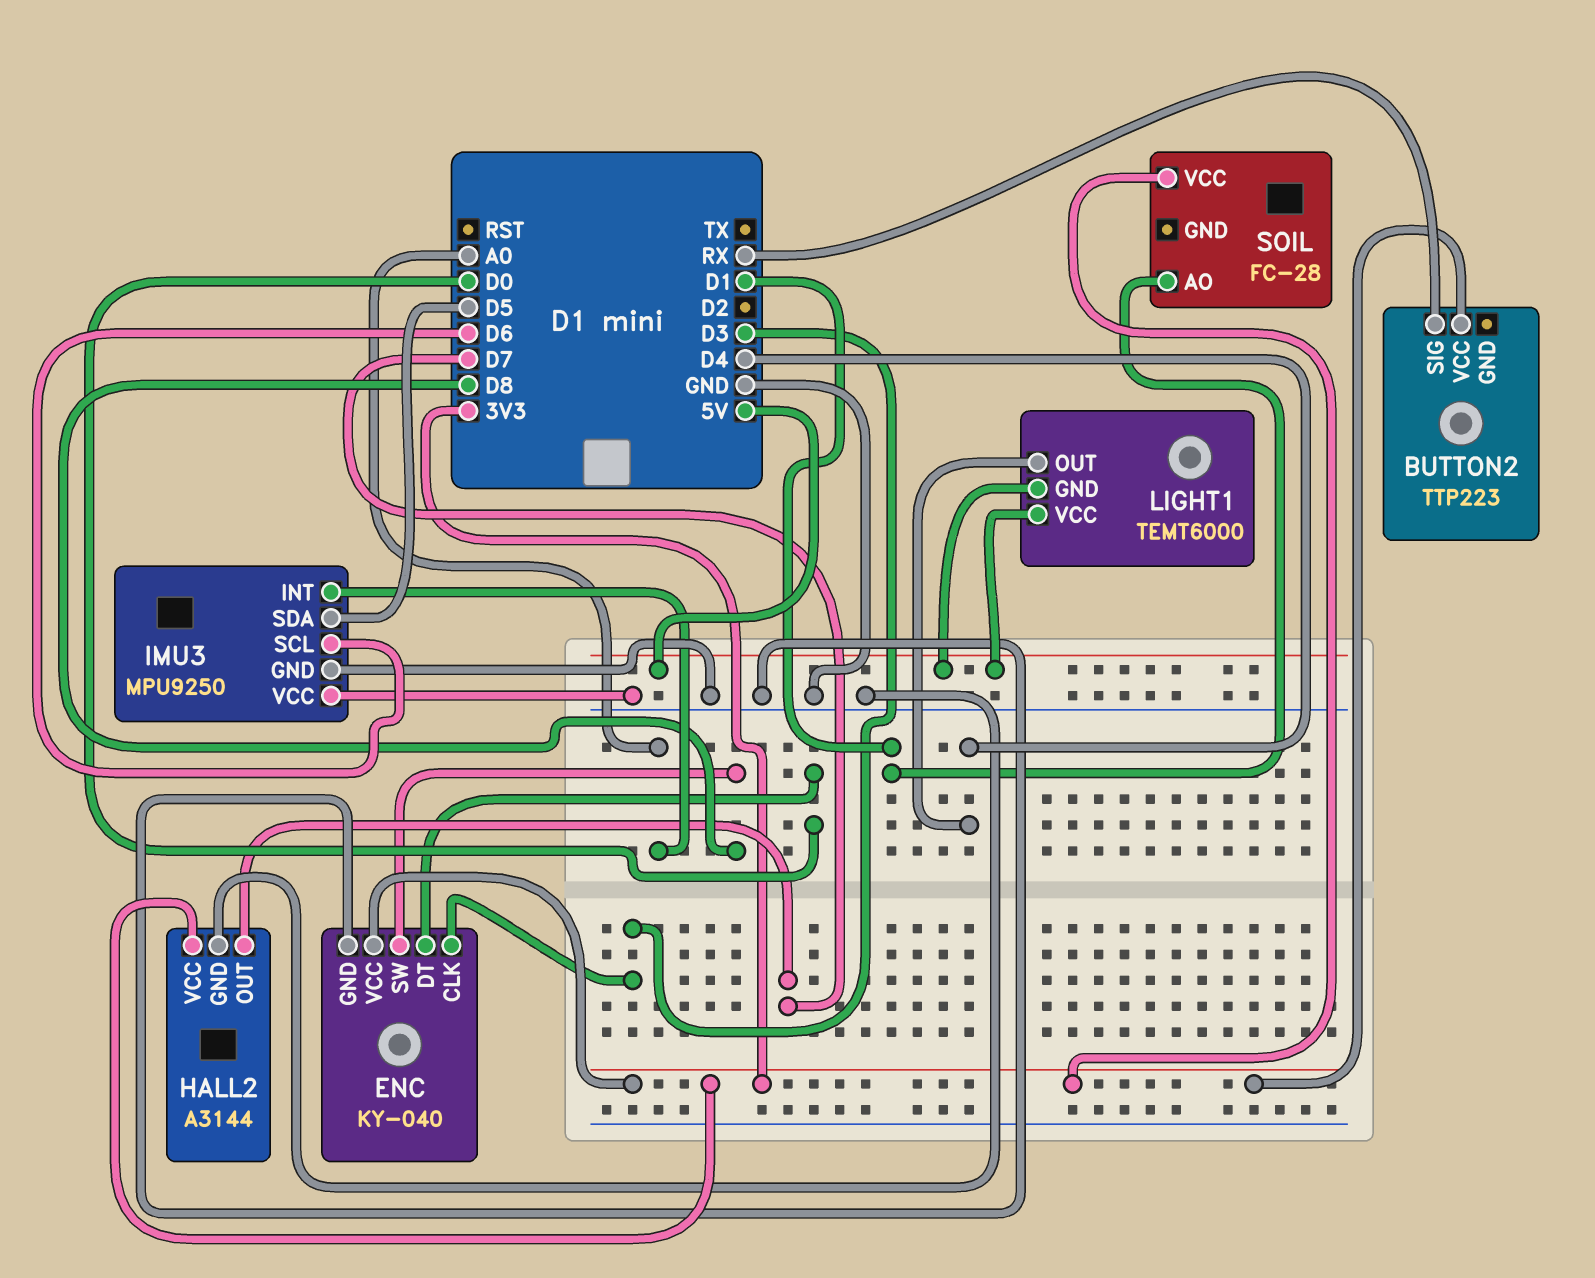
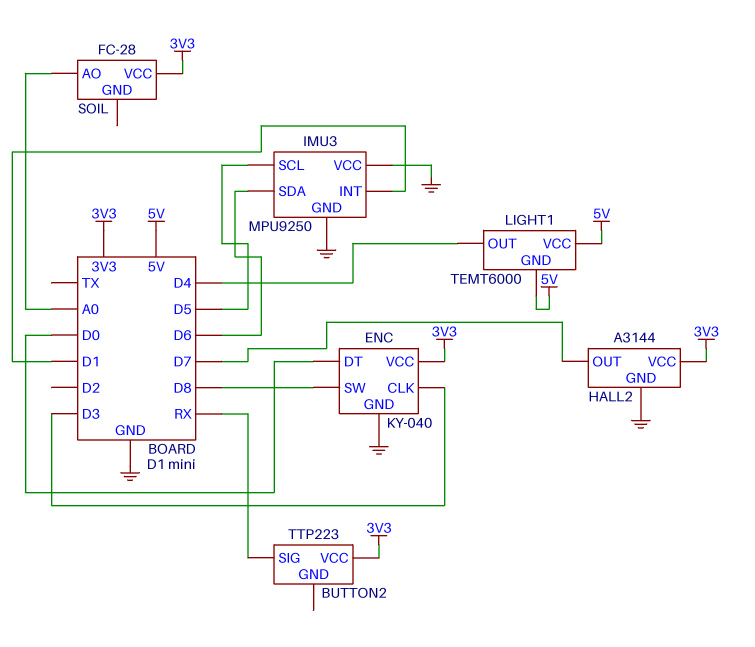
IMU3 pin INT: A0 -> D1
IMU3 pin SCL: D6 -> D5
IMU3 pin SDA: D5 -> D6
SOIL pin AO: D1 -> A0

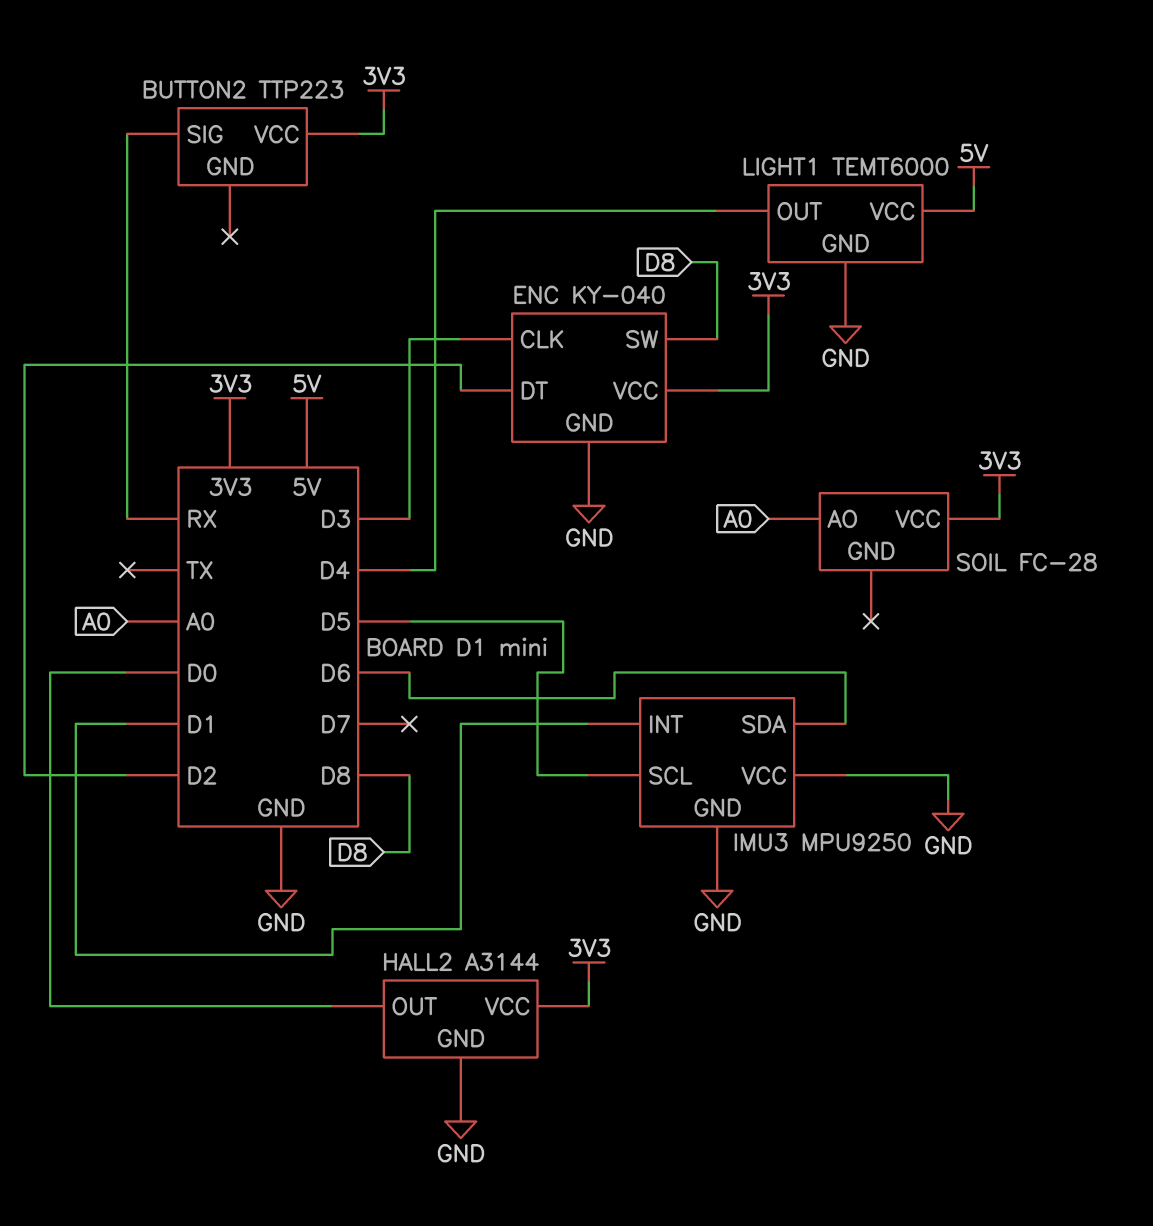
ENC pin DT: D0 -> D2
HALL2 pin OUT: D7 -> D0
LIGHT1 pin GND: 5V -> GND

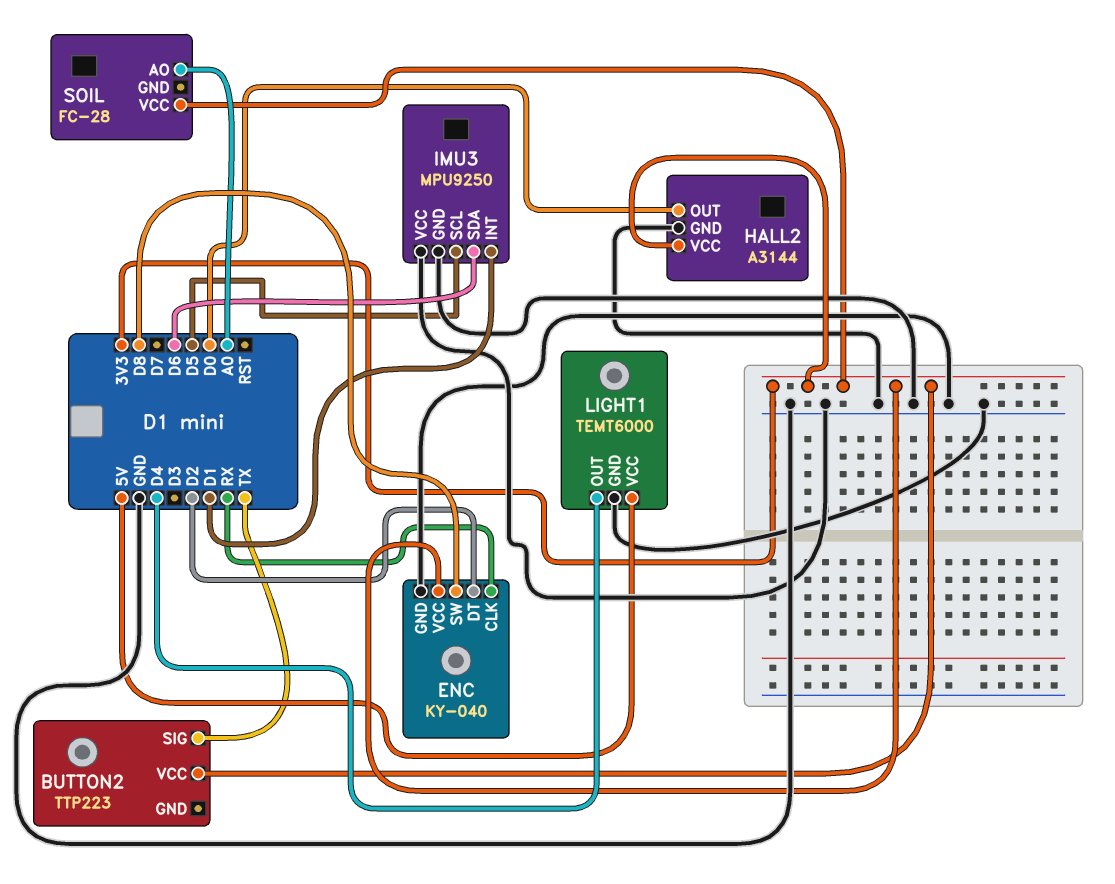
BUTTON2 pin SIG: RX -> TX
ENC pin CLK: D3 -> RX

